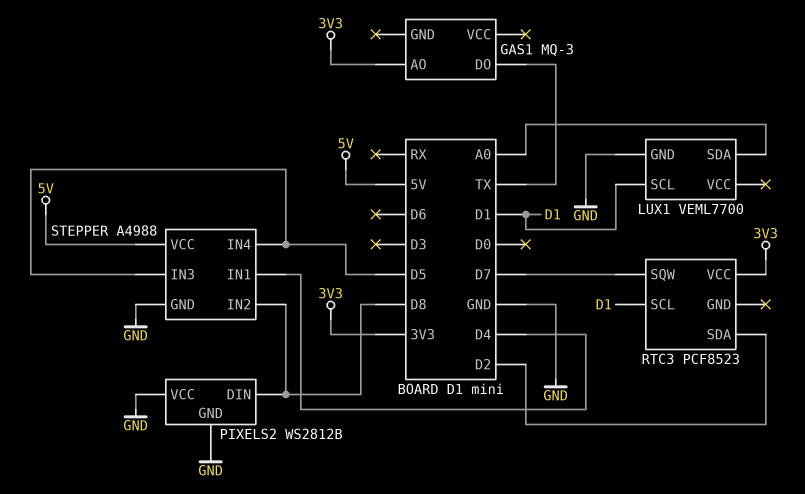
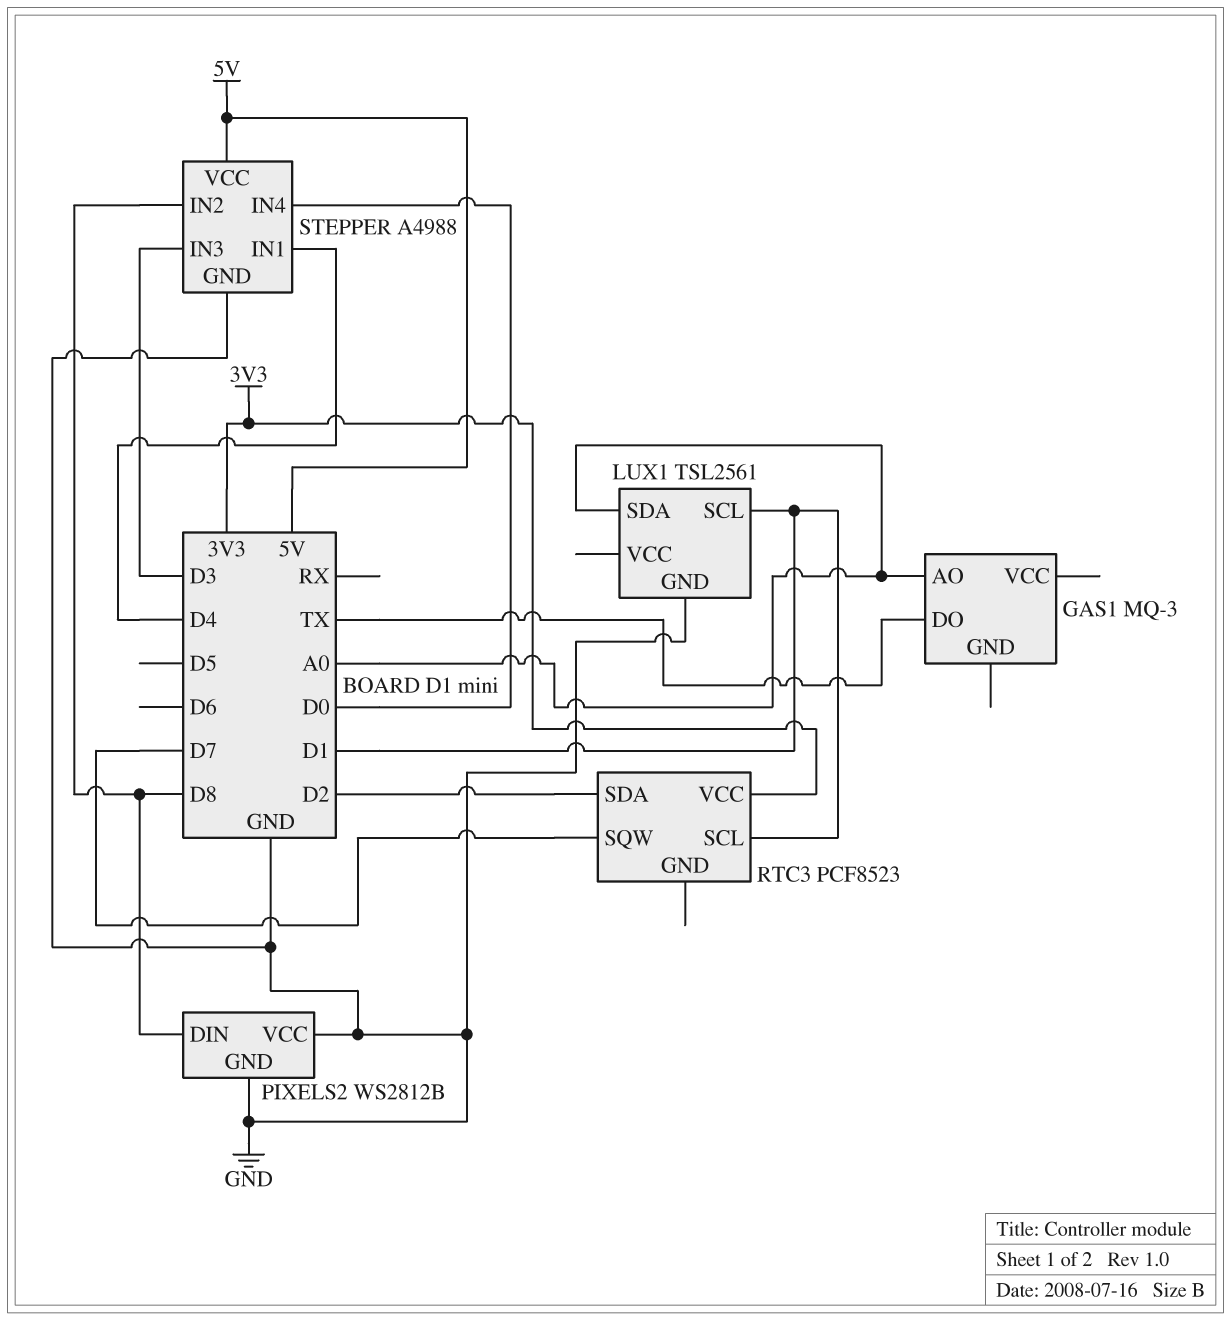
GAS1 pin AO: 3V3 -> A0
LUX1: VEML7700 -> TSL2561
STEPPER pin IN3: D5 -> D3
STEPPER pin IN4: D5 -> D0

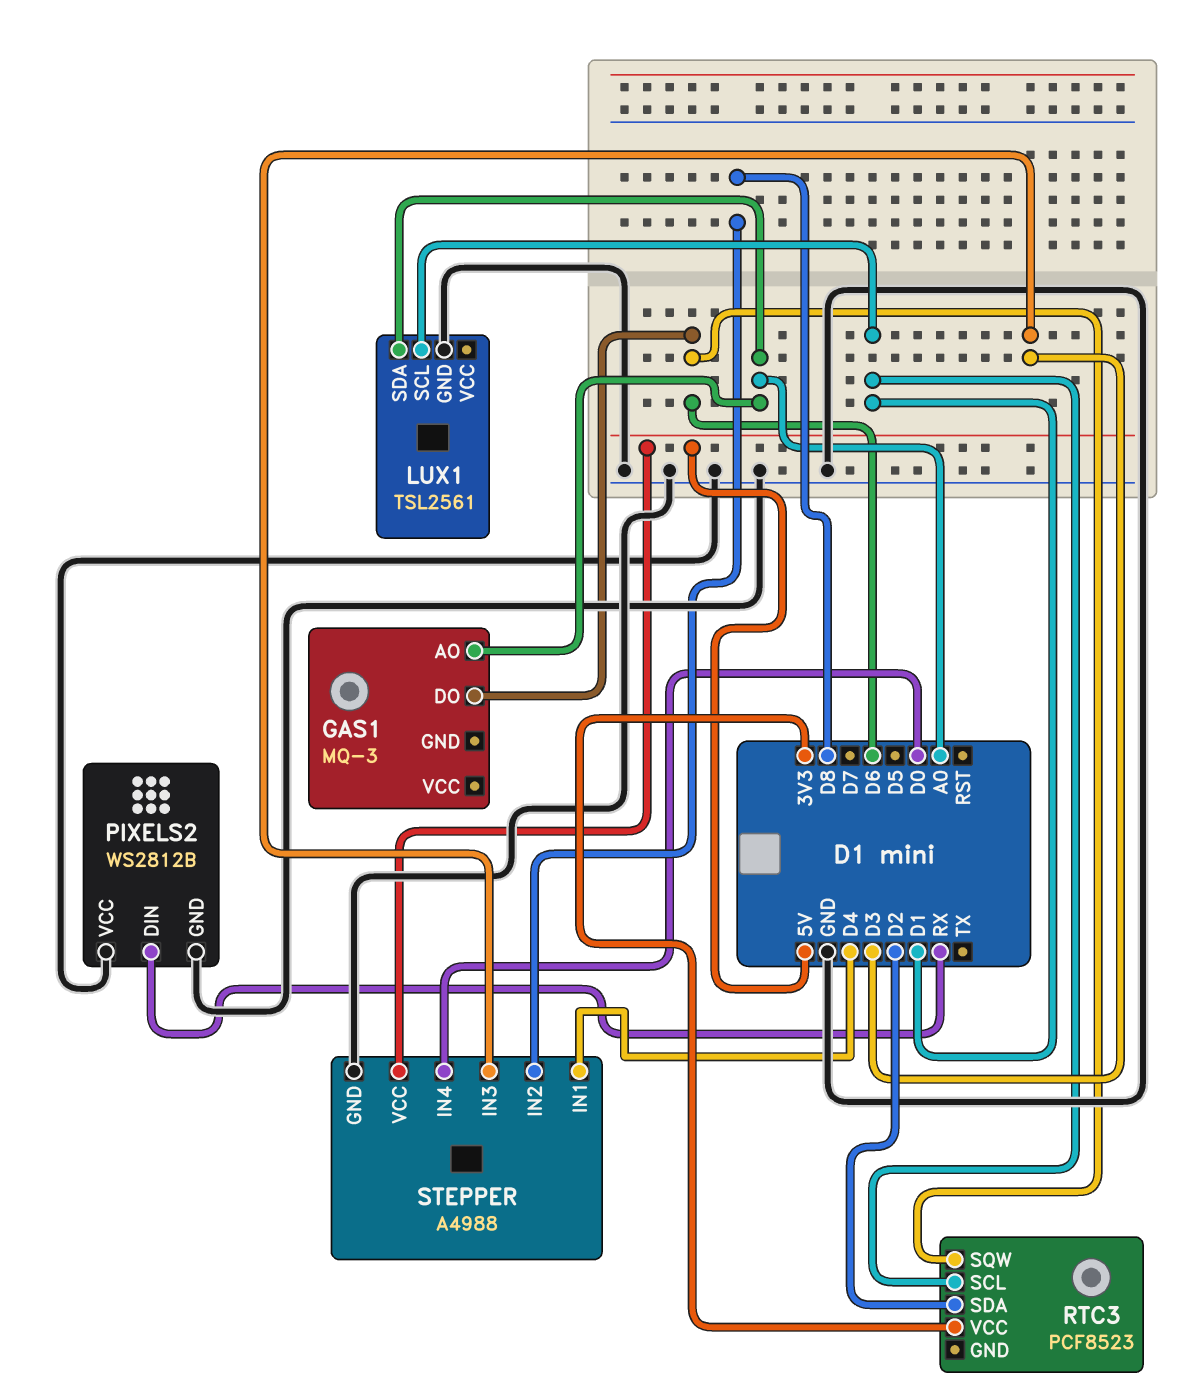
GAS1 pin DO: TX -> D6
PIXELS2 pin DIN: D8 -> RX
RTC3 pin SQW: D7 -> D6

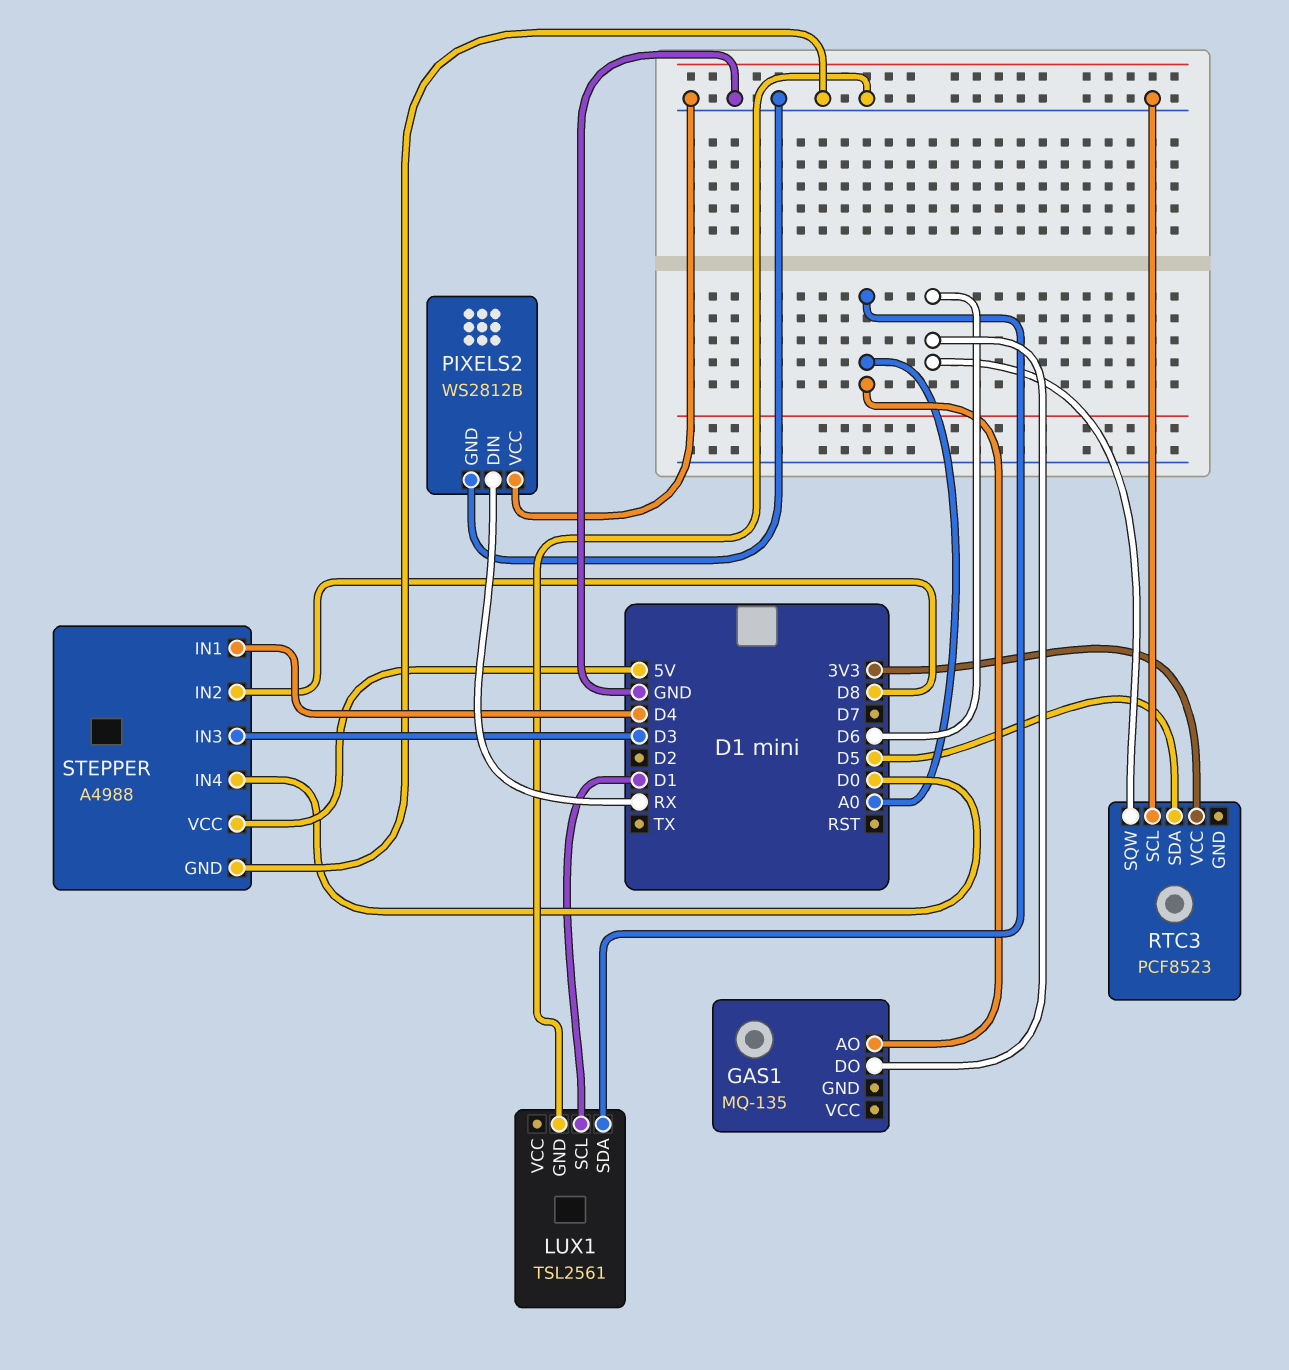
GAS1: MQ-3 -> MQ-135
RTC3 pin SCL: D1 -> GND
RTC3 pin SDA: D2 -> D5

